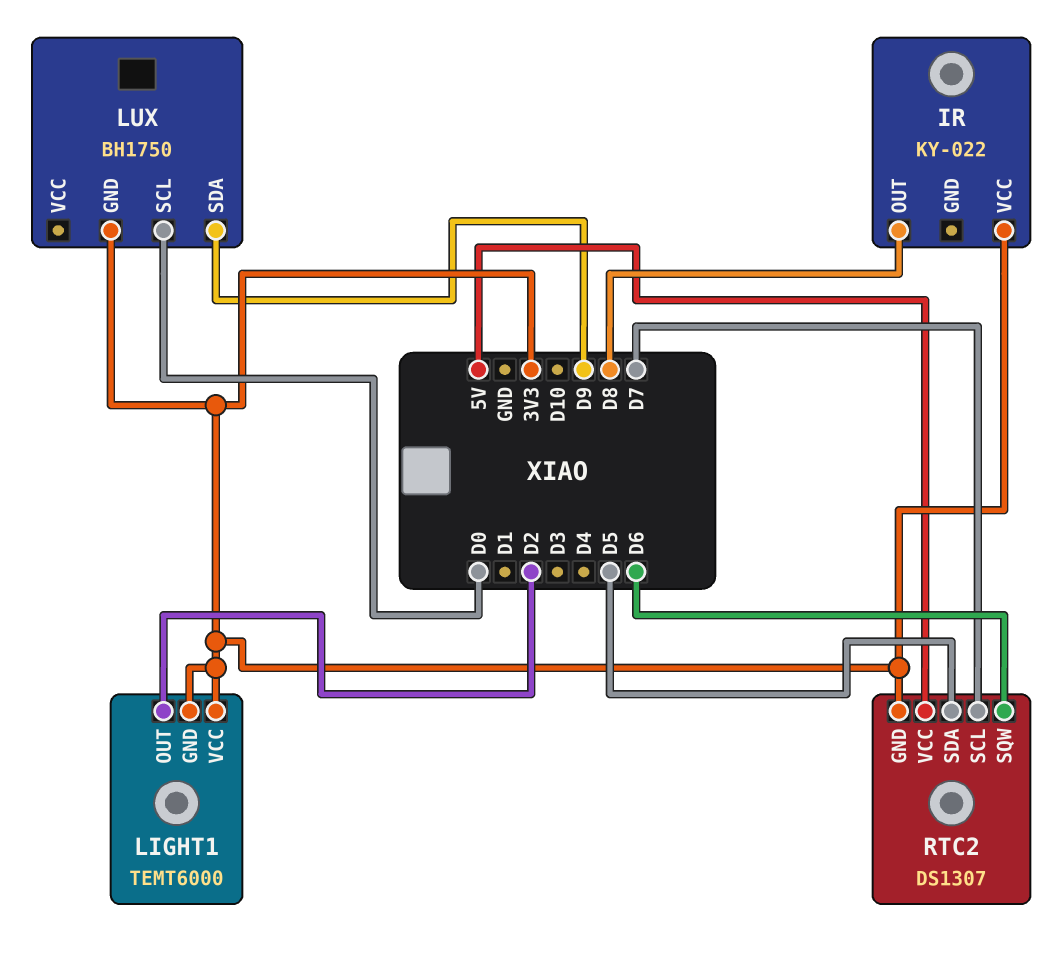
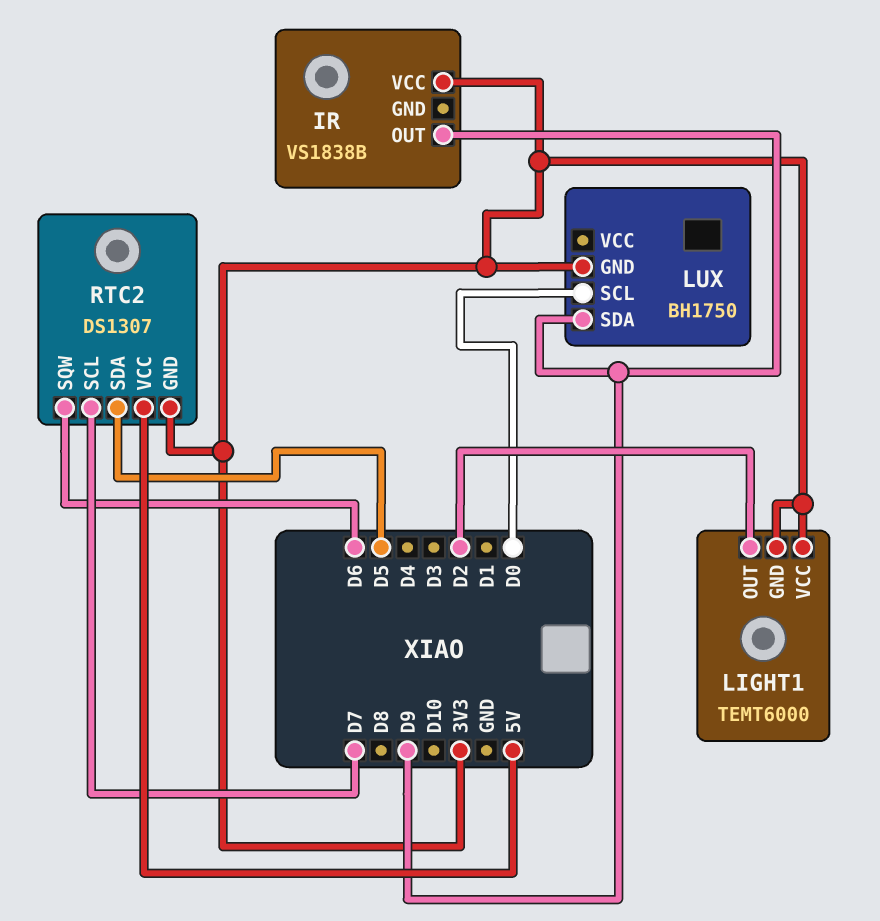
IR: KY-022 -> VS1838B
IR pin OUT: D8 -> D9

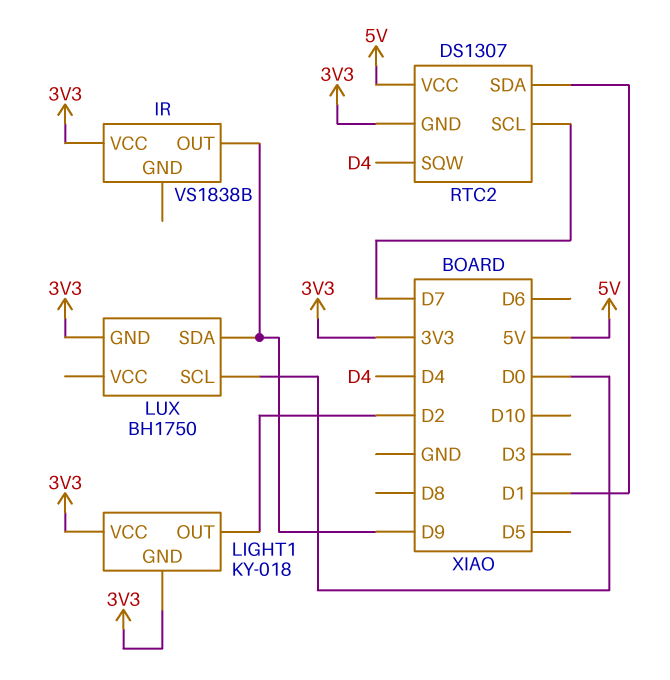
LIGHT1: TEMT6000 -> KY-018
RTC2 pin SDA: D5 -> D1
RTC2 pin SQW: D6 -> D4

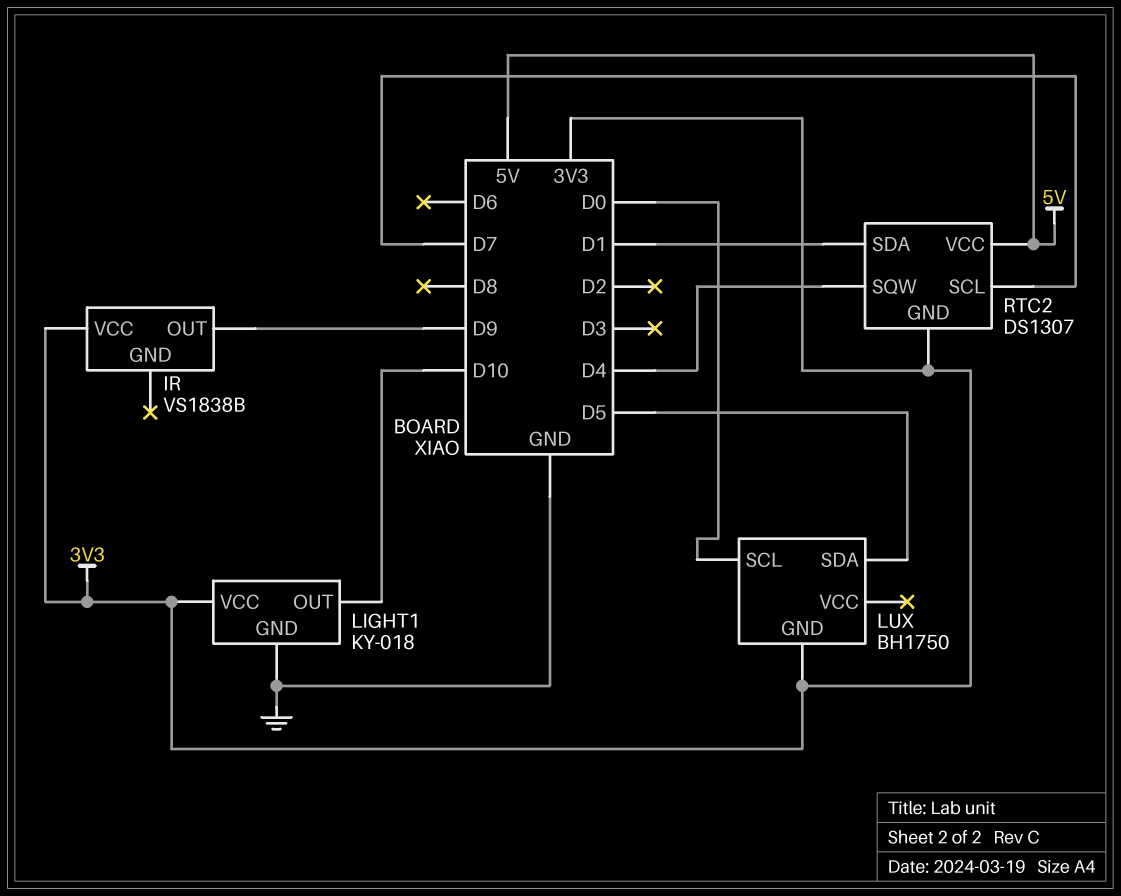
LIGHT1 pin GND: 3V3 -> GND
LIGHT1 pin OUT: D2 -> D10
LUX pin SDA: D9 -> D5

